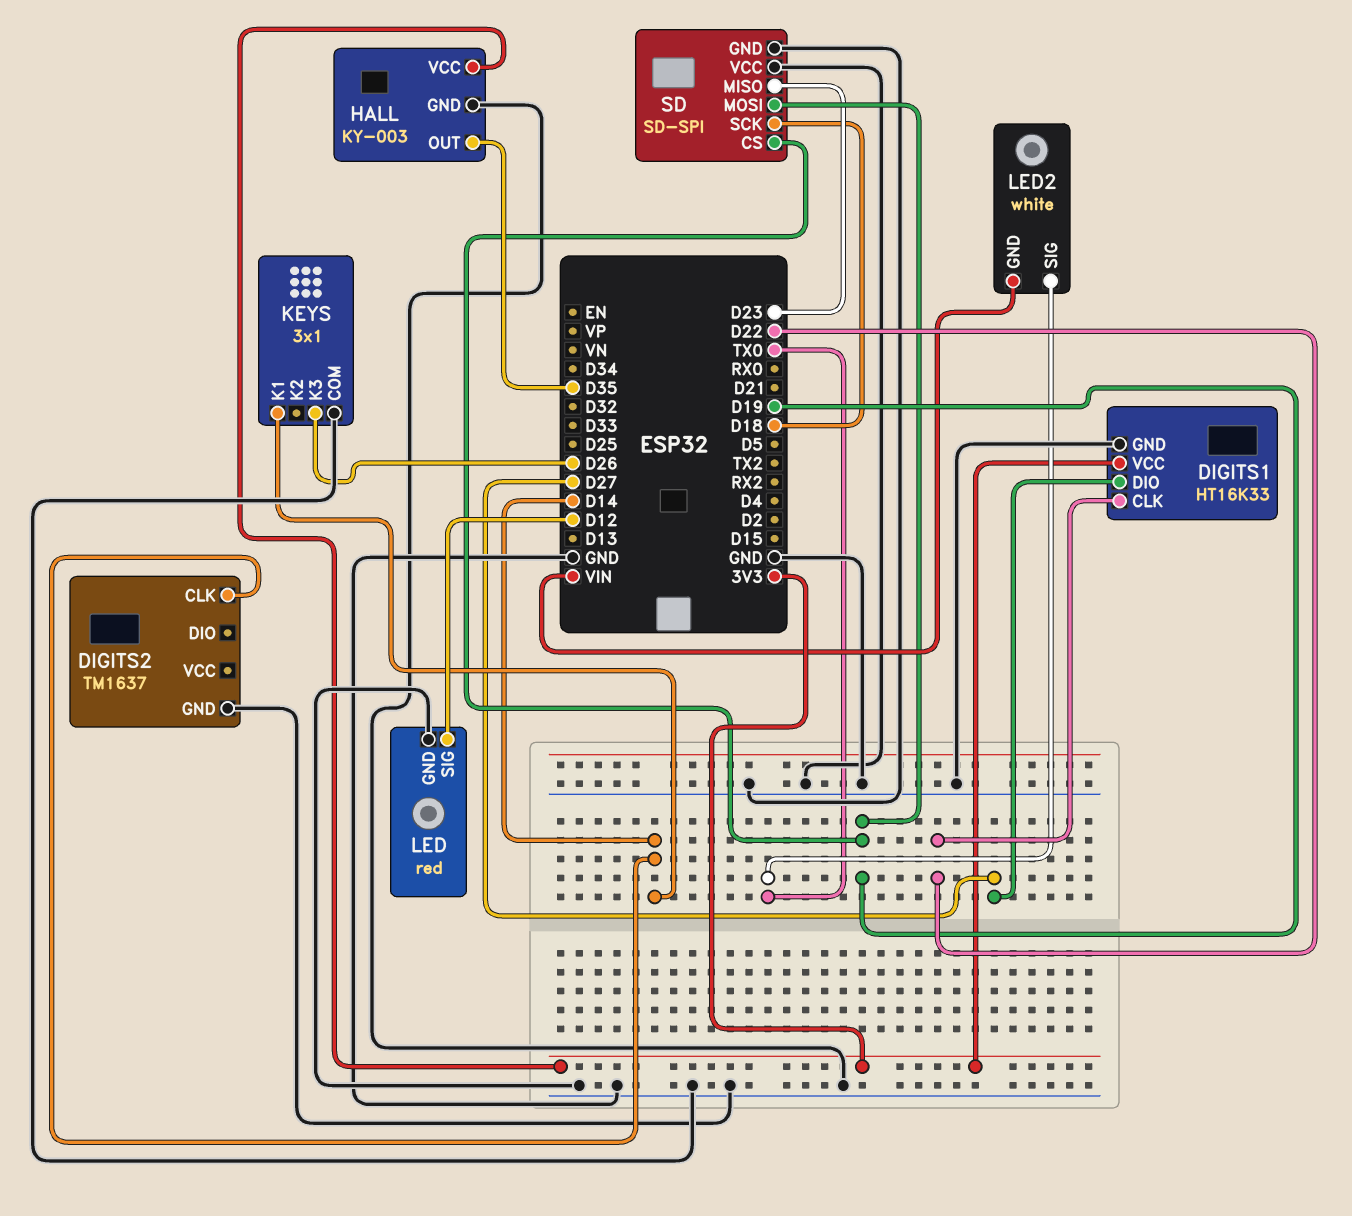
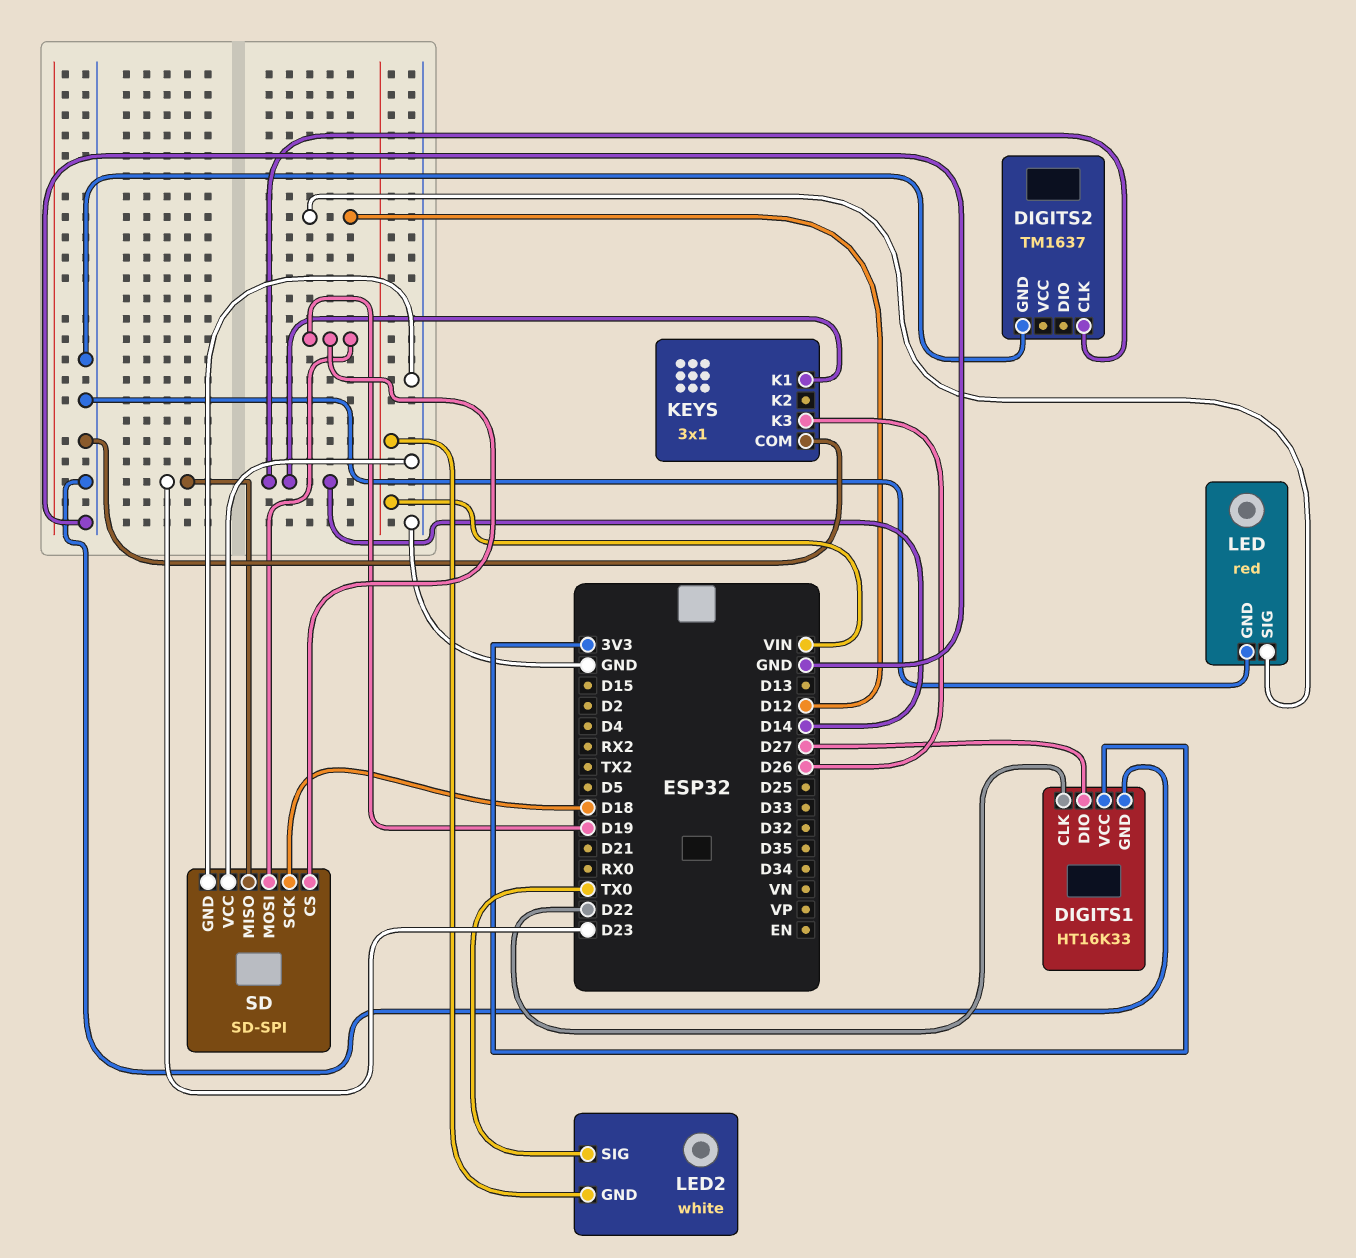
HALL: KY-003 -> none
HALL pin GND: GND -> none
HALL pin OUT: D35 -> none
HALL pin VCC: 3V3 -> none

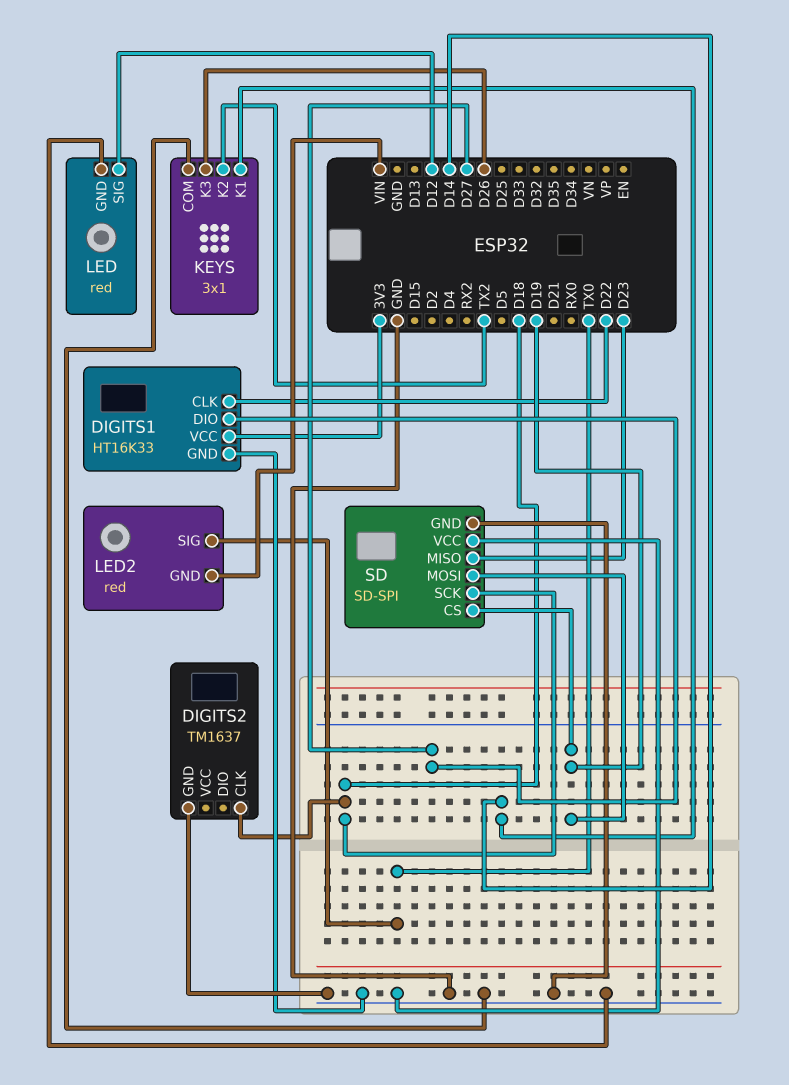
DIGITS2 pin CLK: D14 -> D18
KEYS pin K2: none -> TX2
LED2: white -> red

